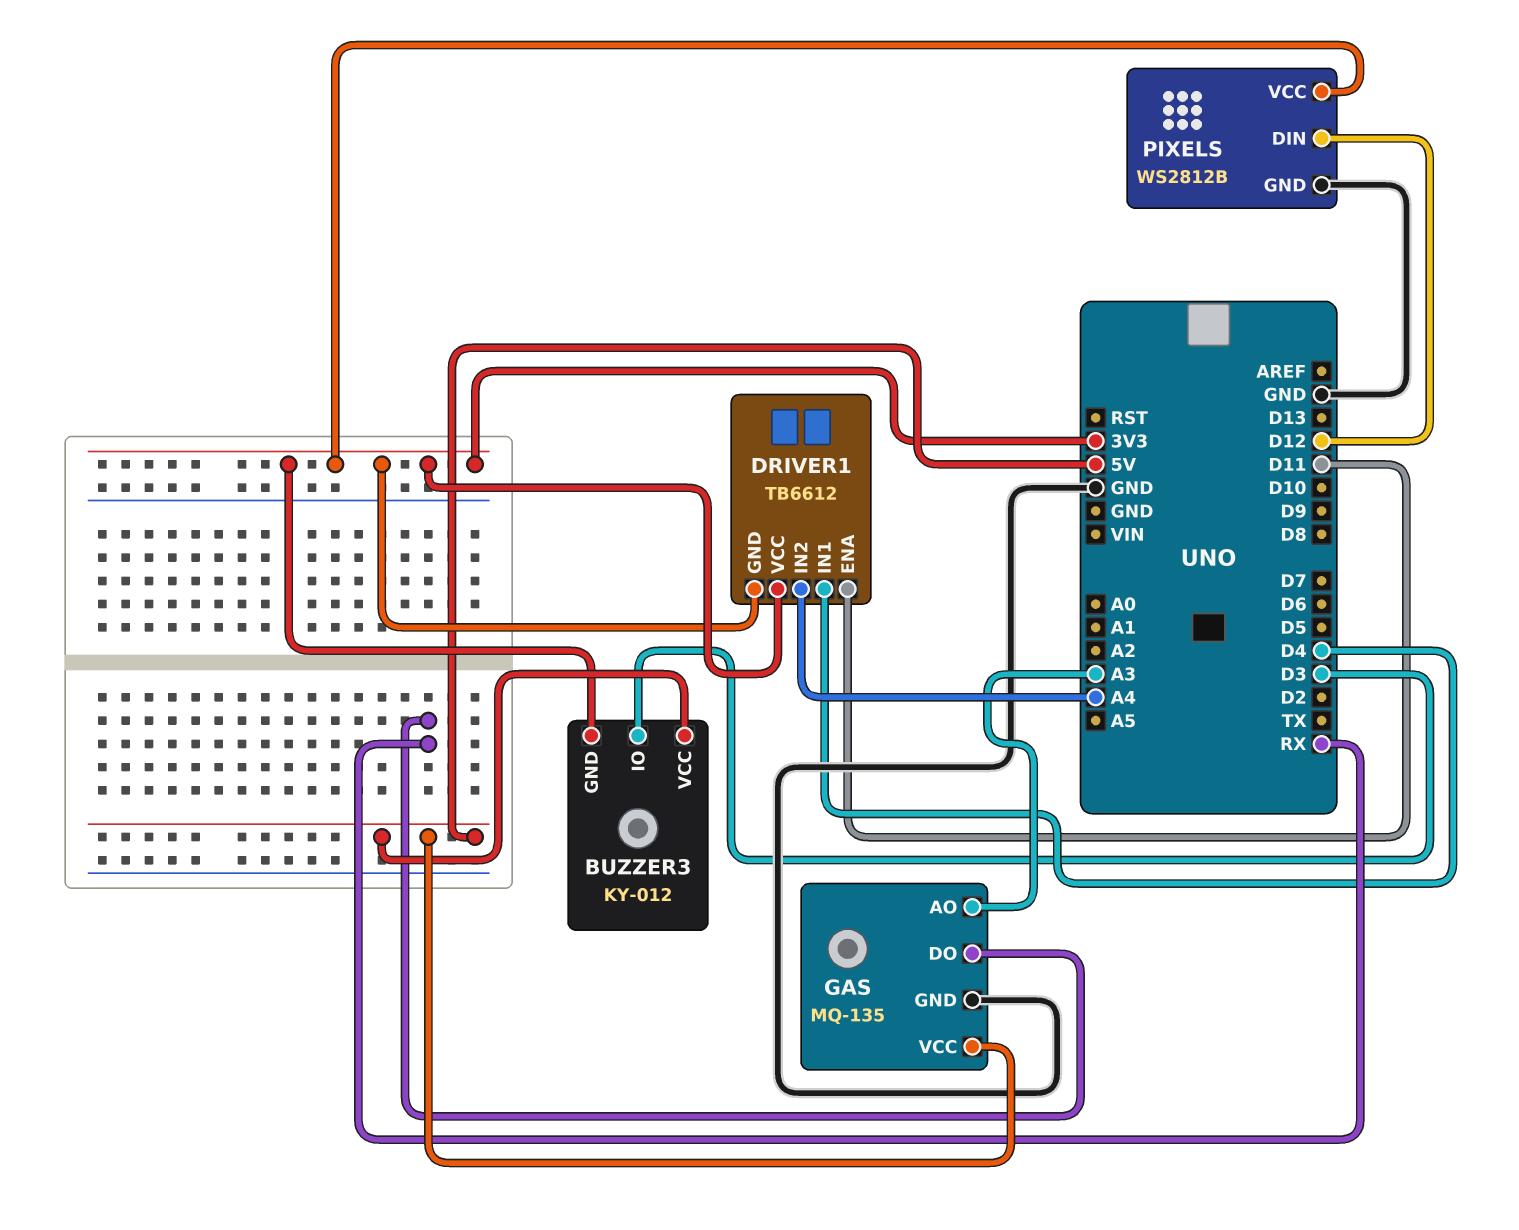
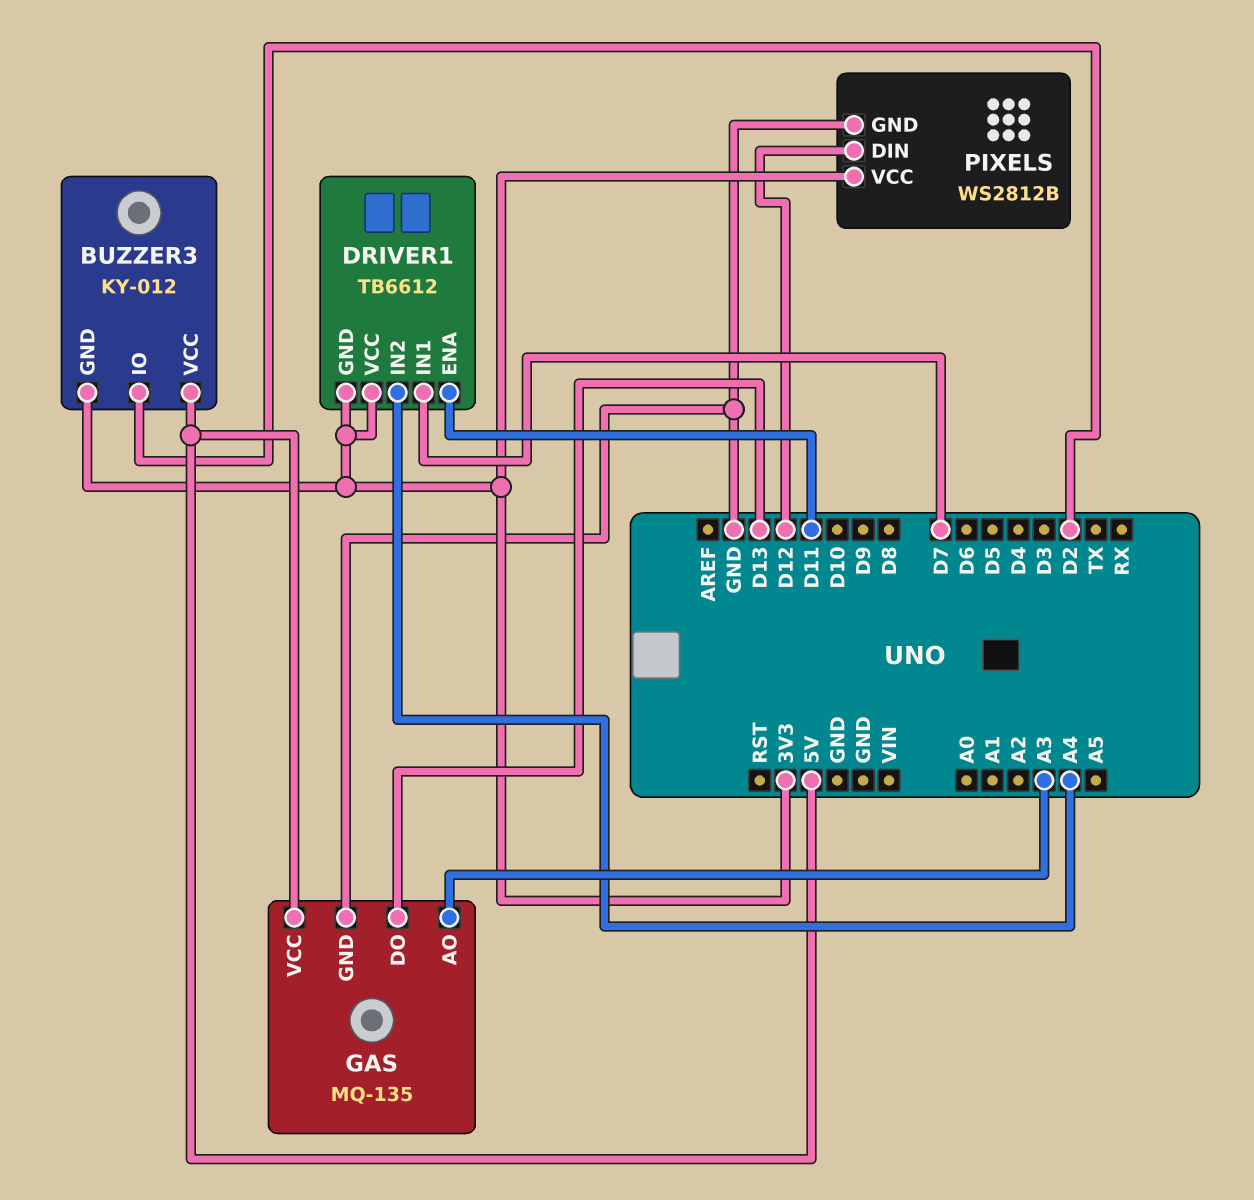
BUZZER3 pin IO: D3 -> D2
DRIVER1 pin IN1: D4 -> D7
GAS pin DO: RX -> D13

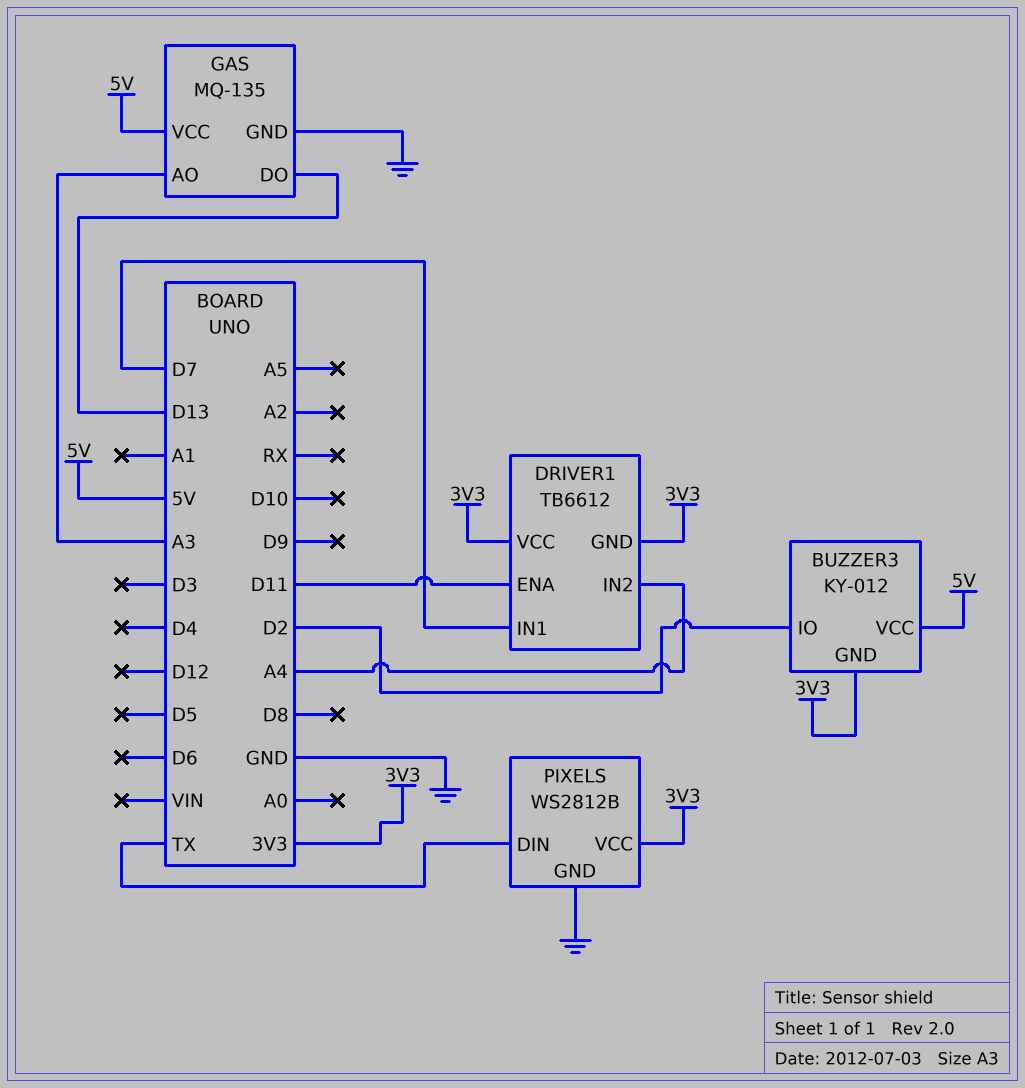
PIXELS pin DIN: D12 -> TX

